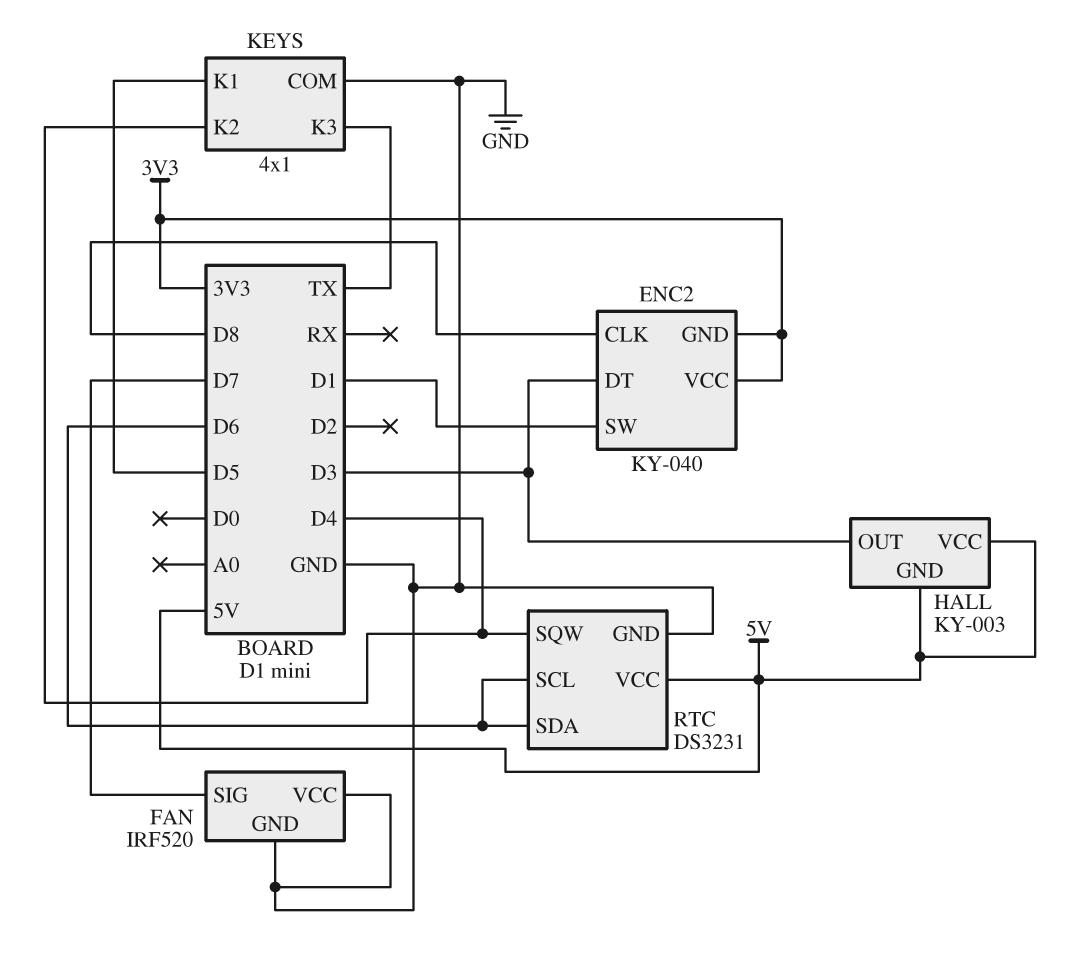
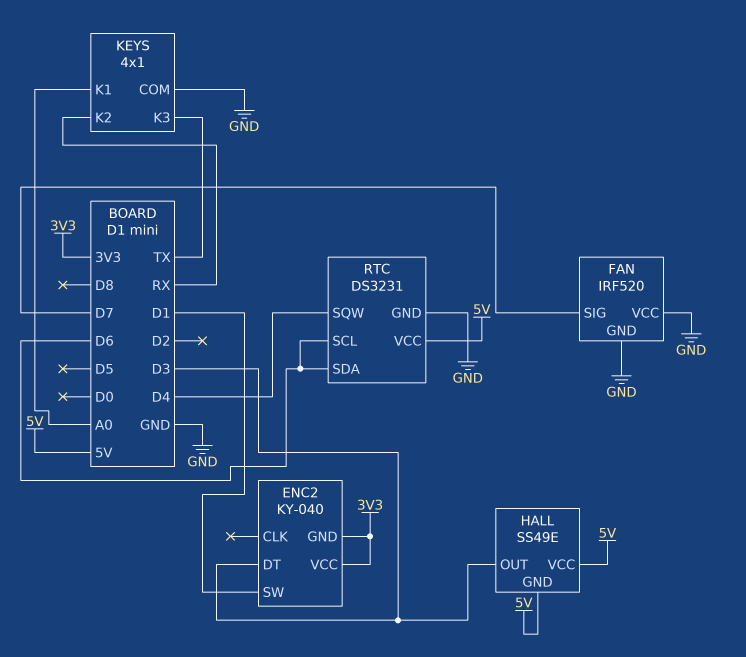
ENC2 pin CLK: D8 -> none
HALL: KY-003 -> SS49E
KEYS pin K1: D5 -> A0
KEYS pin K2: D4 -> RX

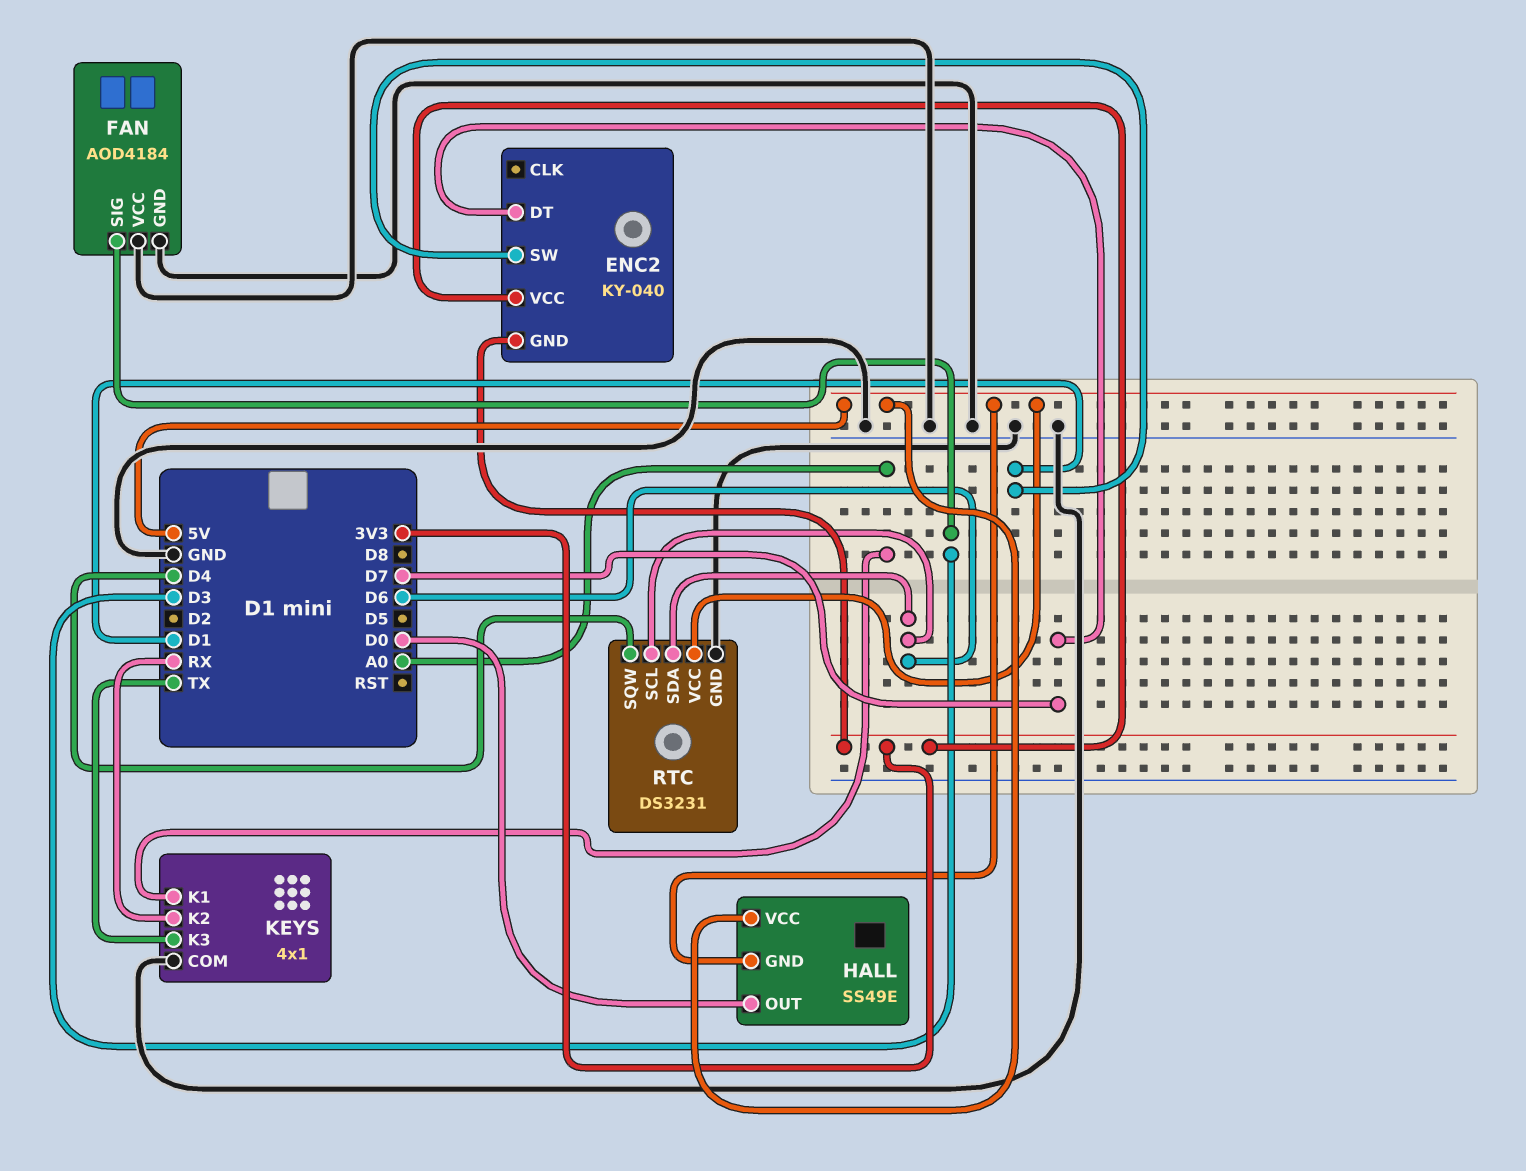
ENC2 pin DT: D3 -> D7
FAN: IRF520 -> AOD4184
FAN pin SIG: D7 -> D3
HALL pin OUT: D3 -> D0

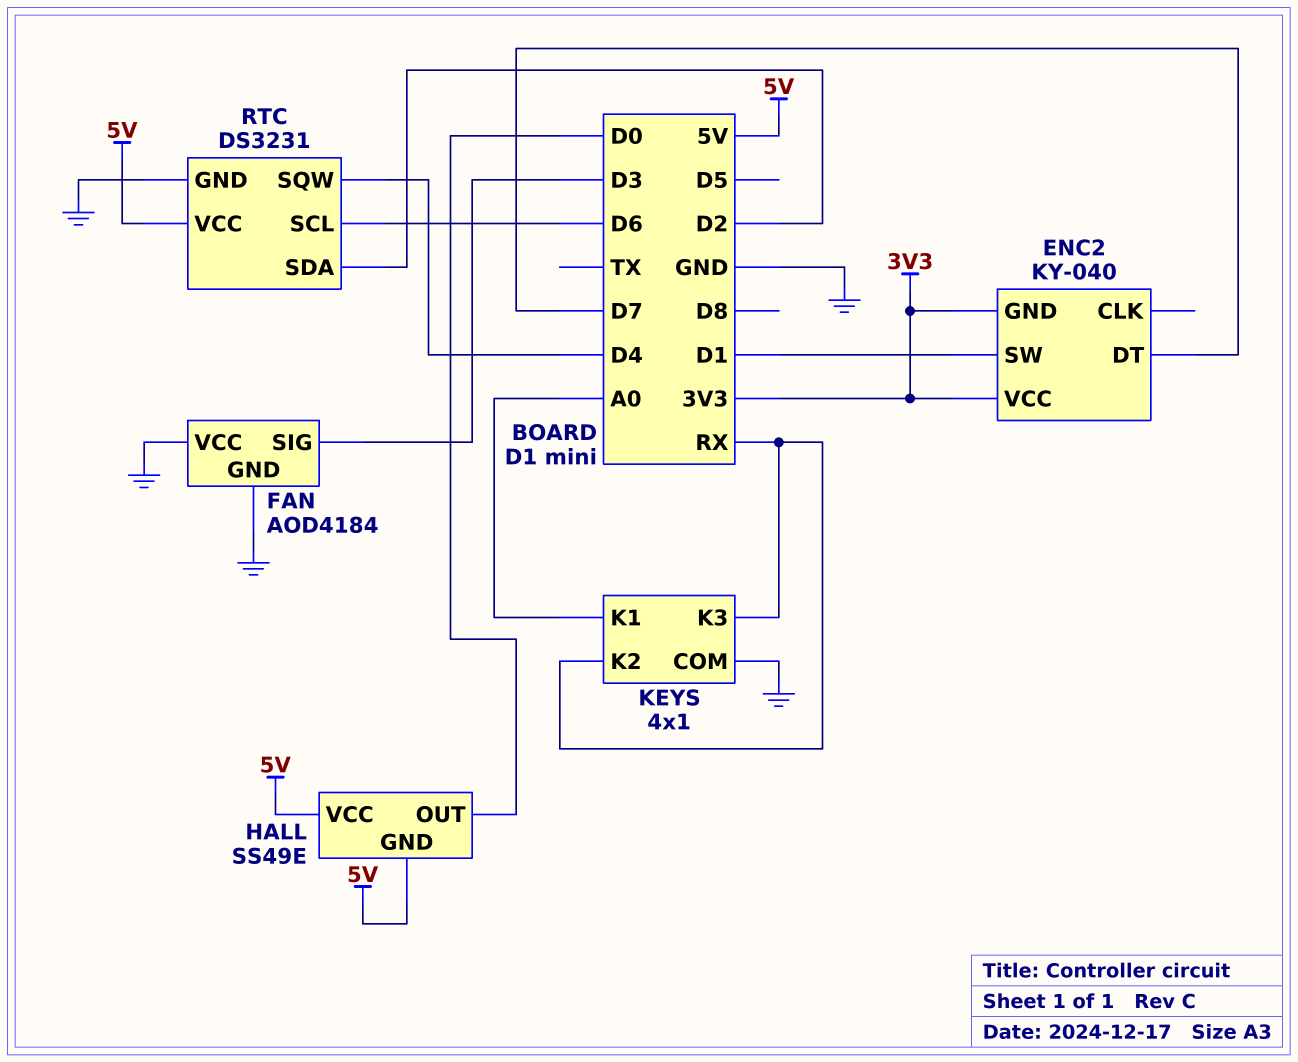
KEYS pin K3: TX -> RX
RTC pin SDA: D6 -> D2

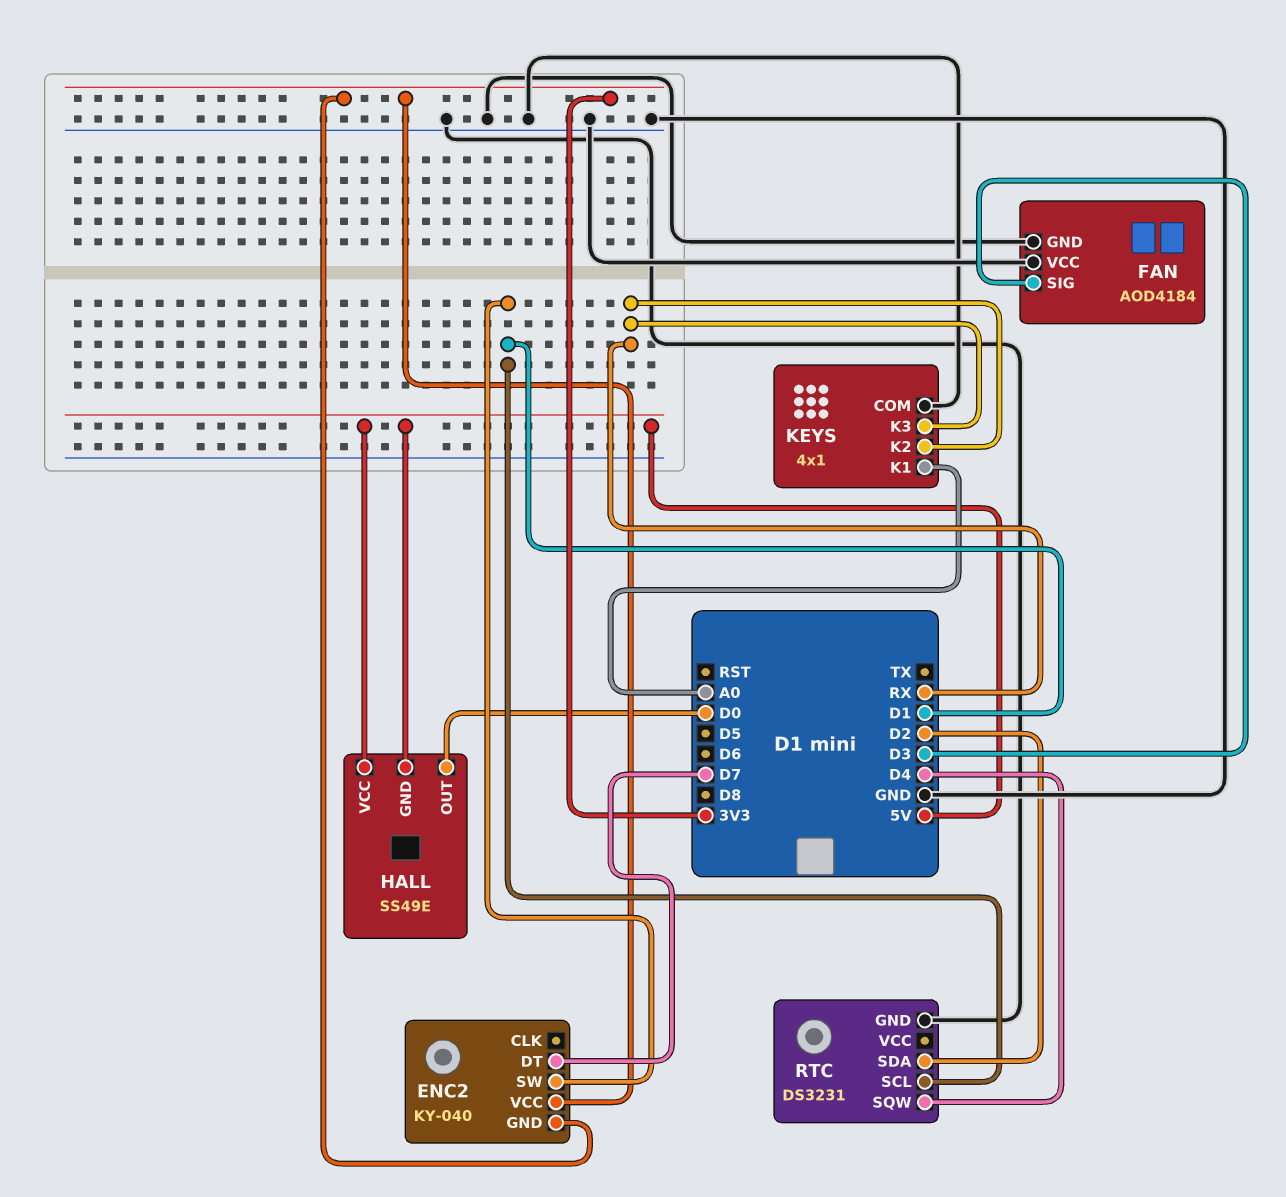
RTC pin SCL: D6 -> D1
RTC pin VCC: 5V -> none

